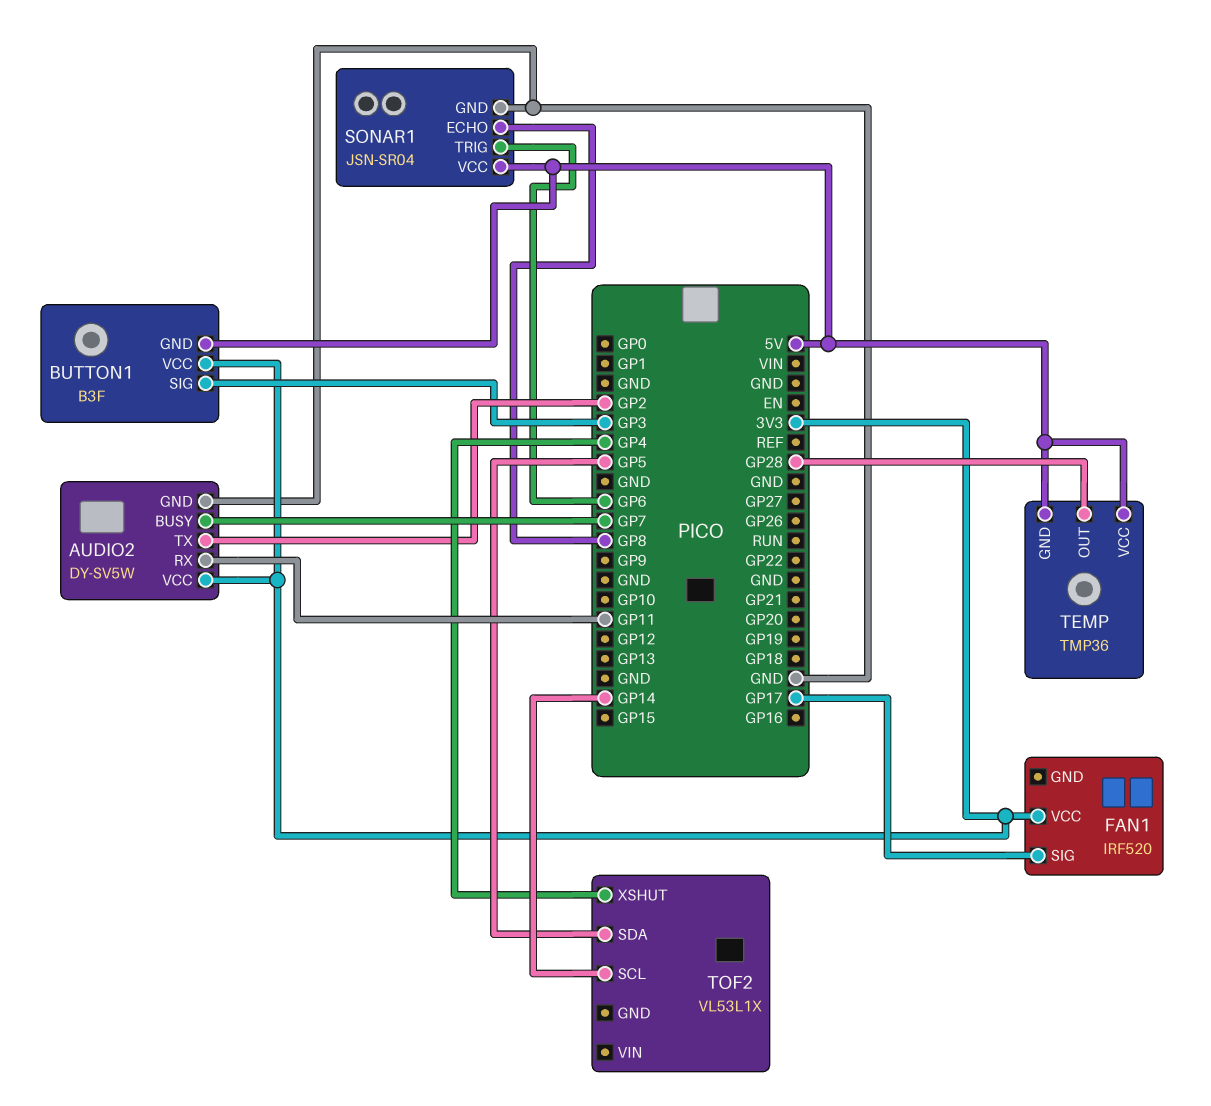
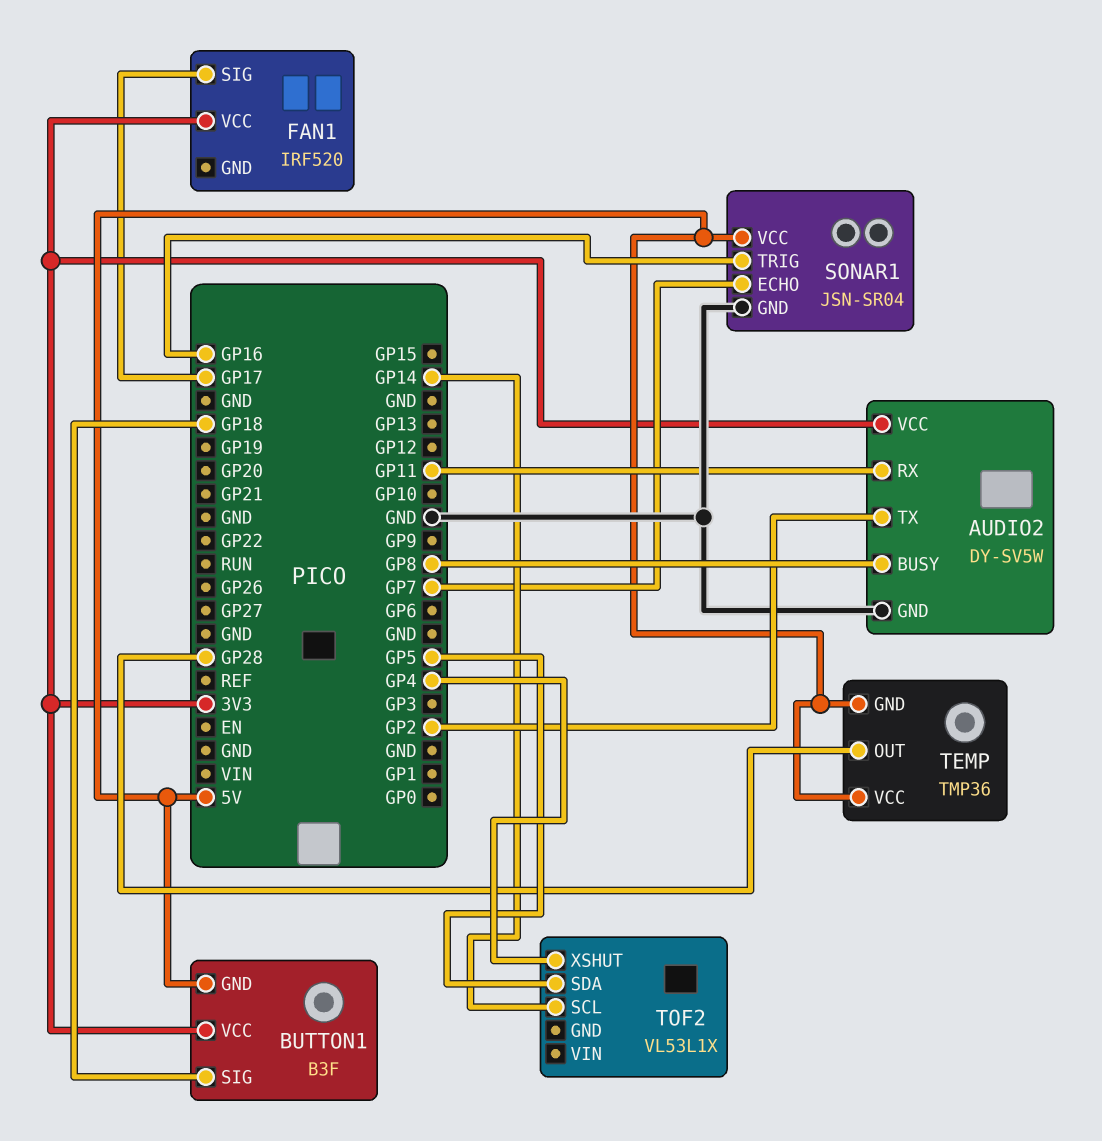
AUDIO2 pin BUSY: GP7 -> GP8
BUTTON1 pin SIG: GP3 -> GP18
SONAR1 pin ECHO: GP8 -> GP7
SONAR1 pin TRIG: GP6 -> GP16

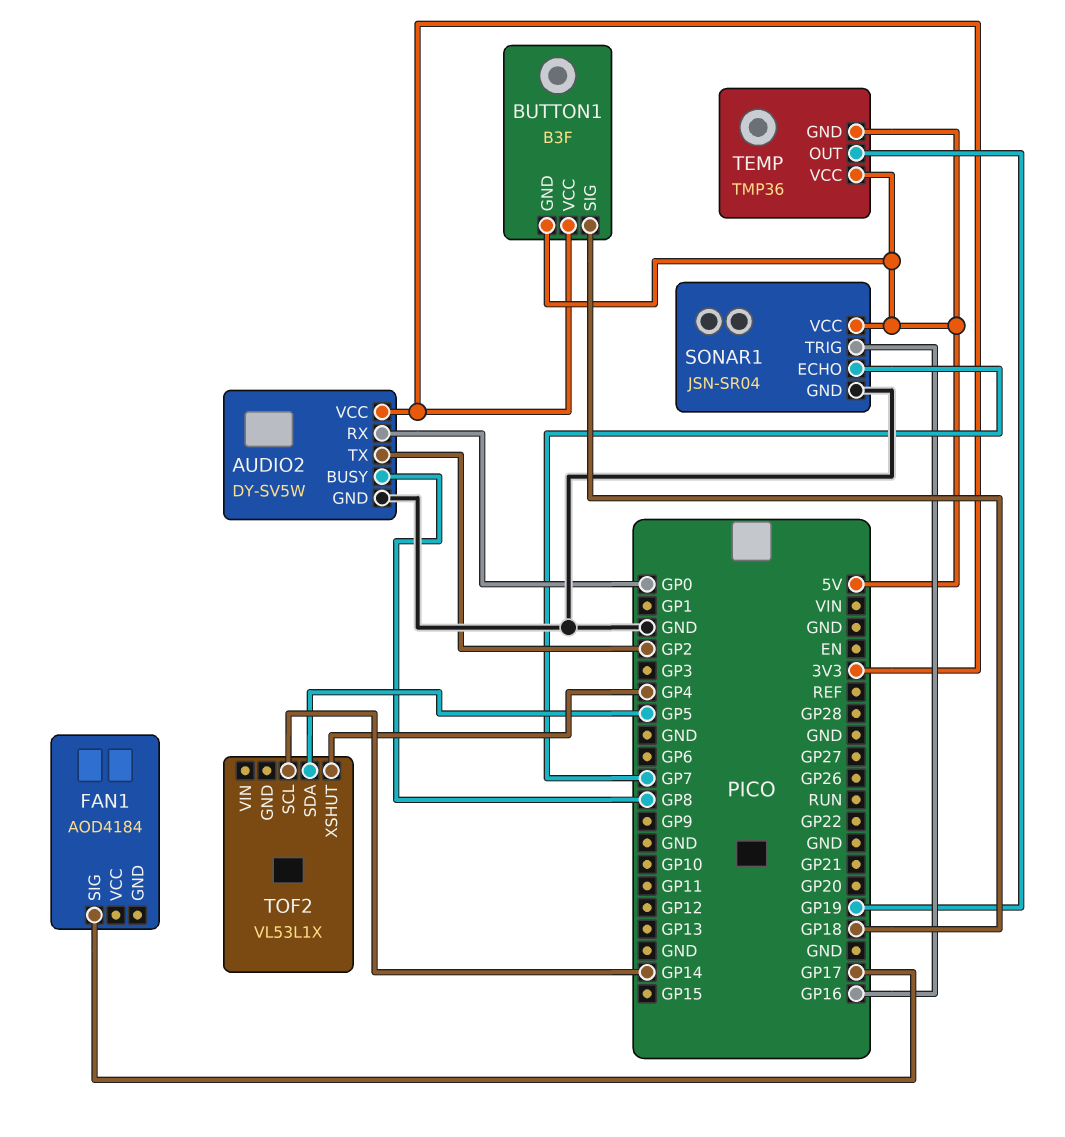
AUDIO2 pin RX: GP11 -> GP0
FAN1: IRF520 -> AOD4184
FAN1 pin VCC: 3V3 -> none
TEMP pin OUT: GP28 -> GP19

